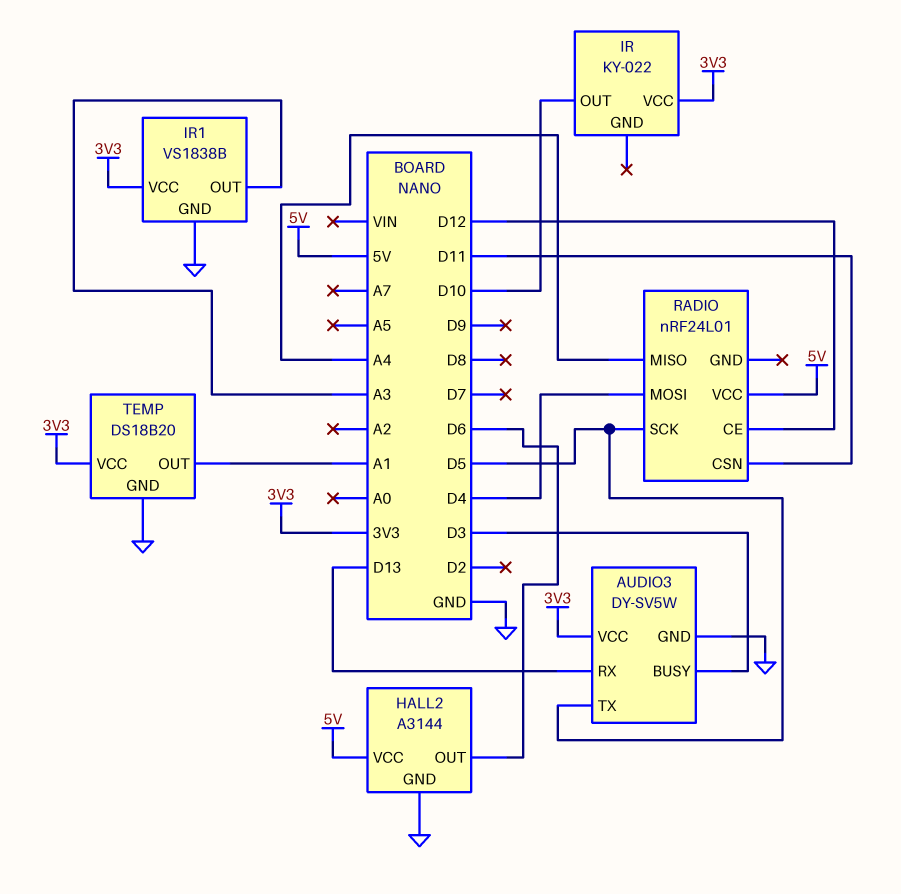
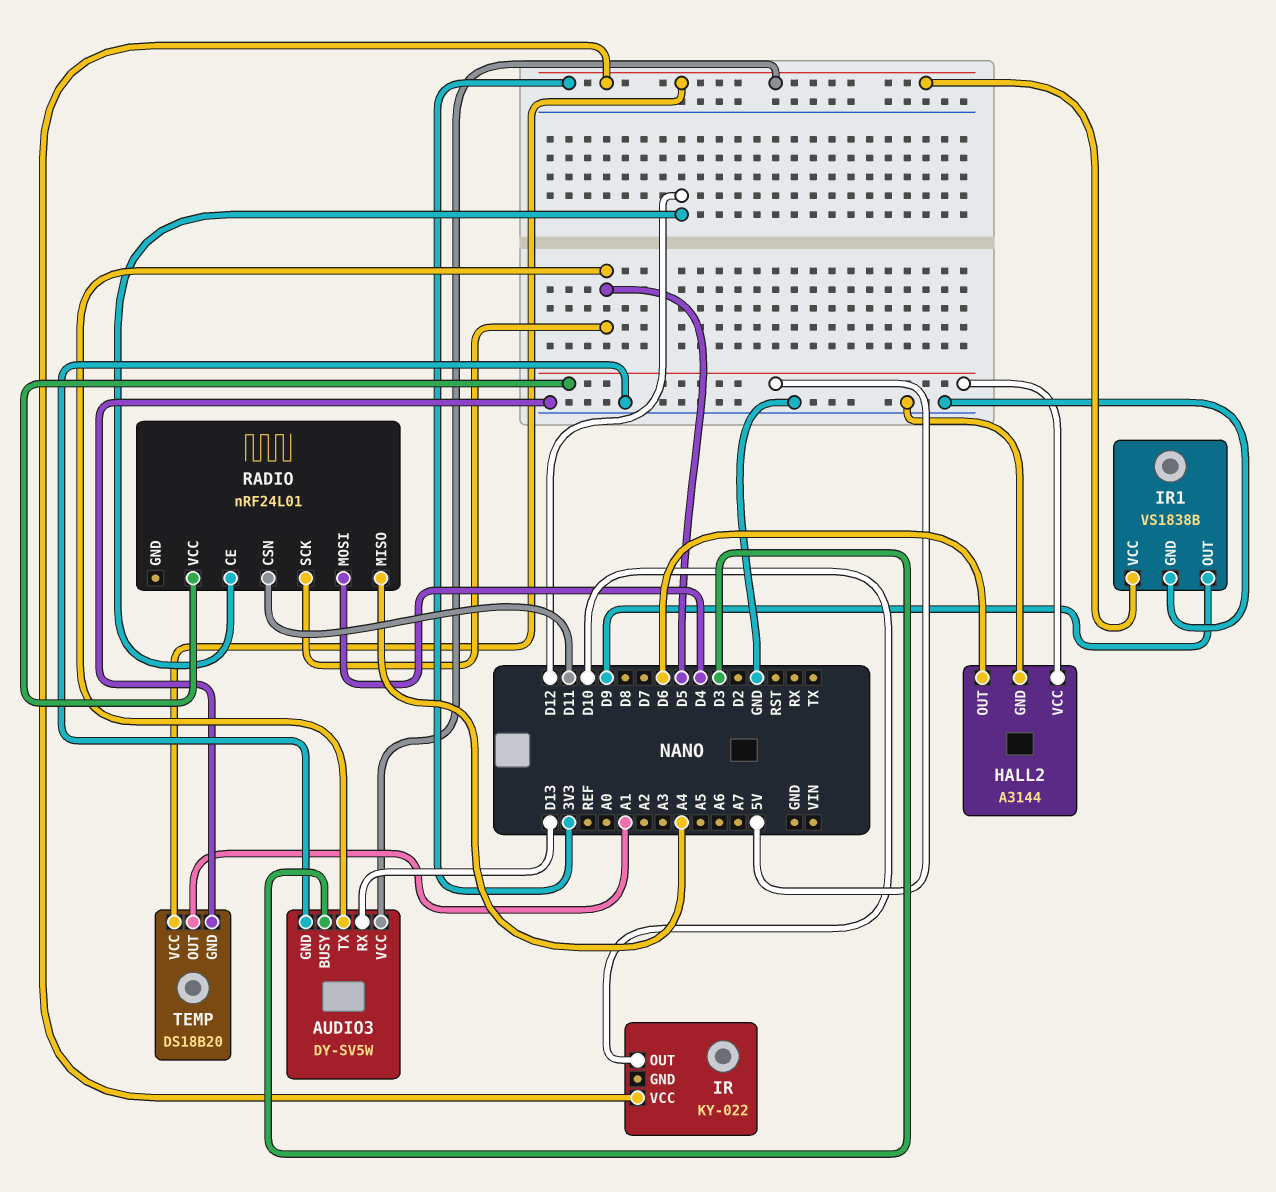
IR1 pin OUT: A3 -> D9

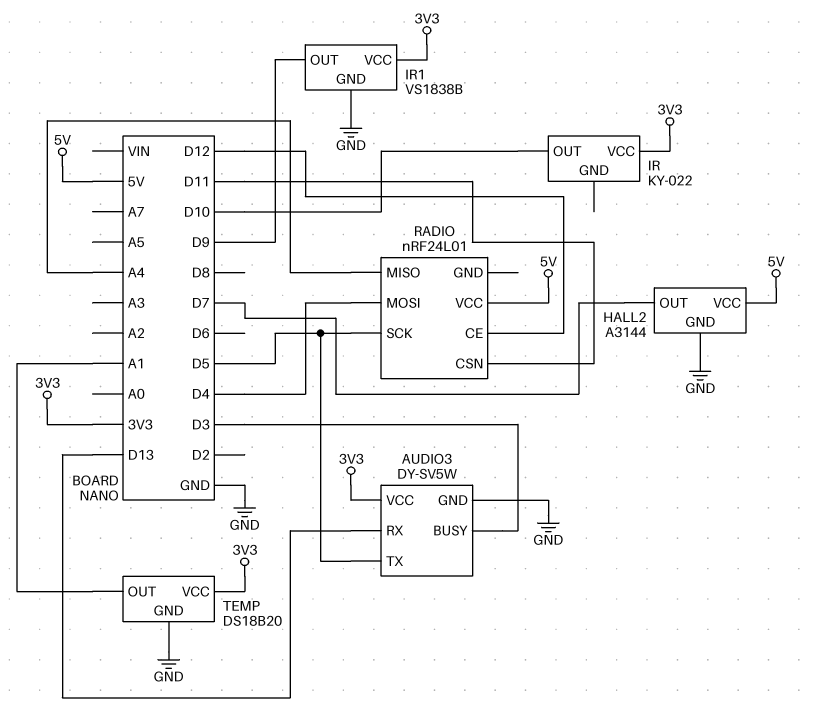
HALL2 pin OUT: D6 -> D7

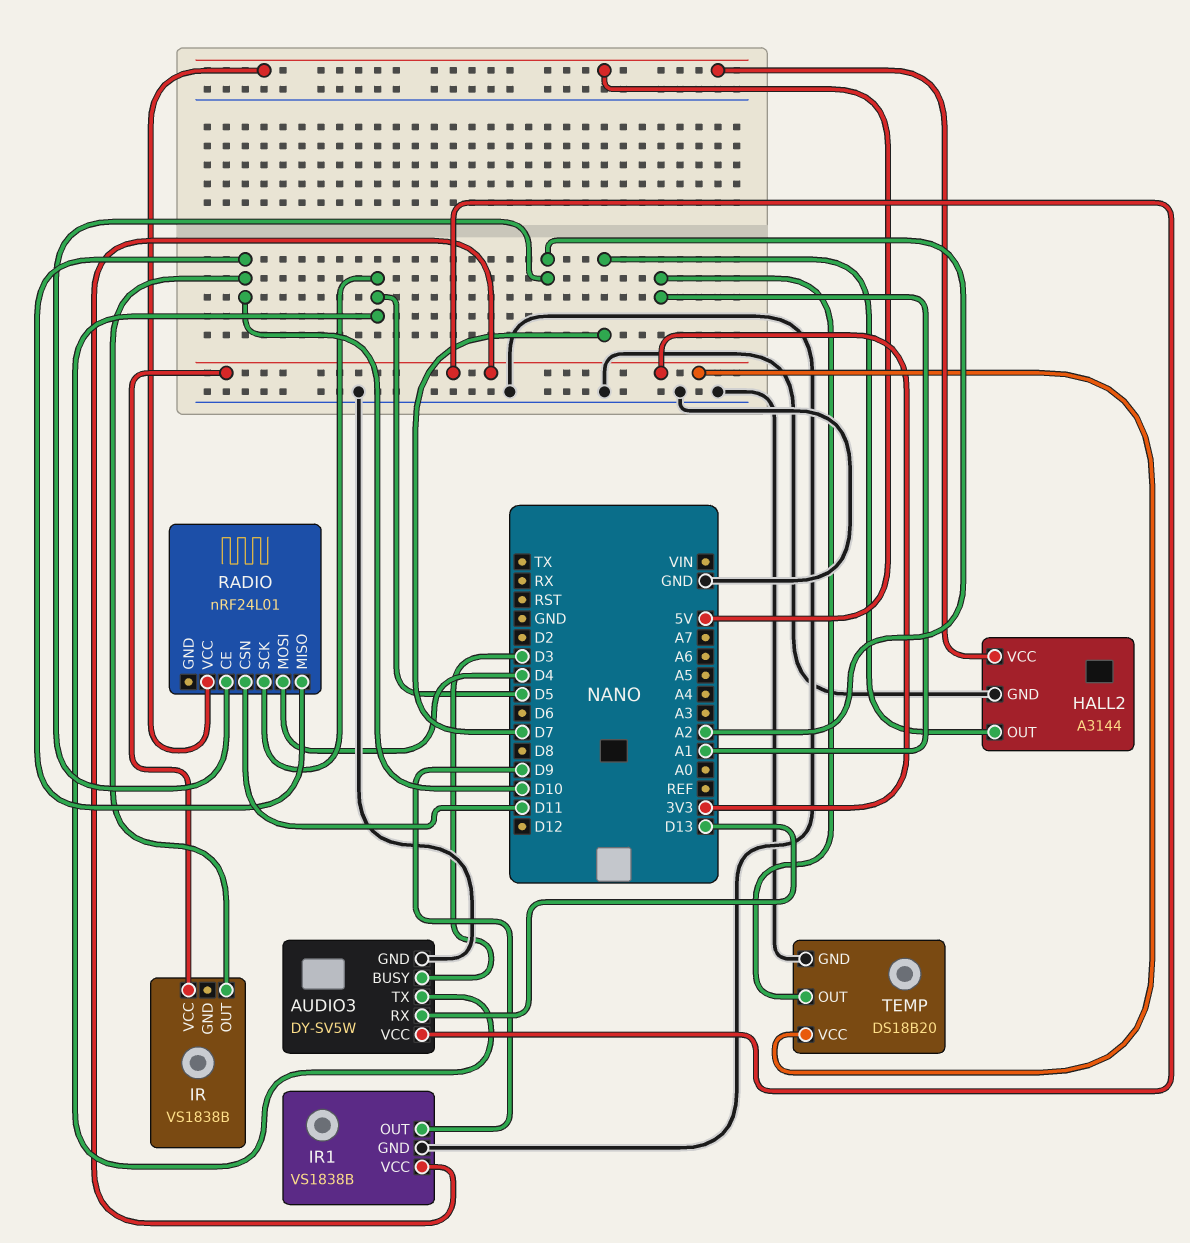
IR: KY-022 -> VS1838B
RADIO pin CE: D12 -> A2
RADIO pin MISO: A4 -> D10

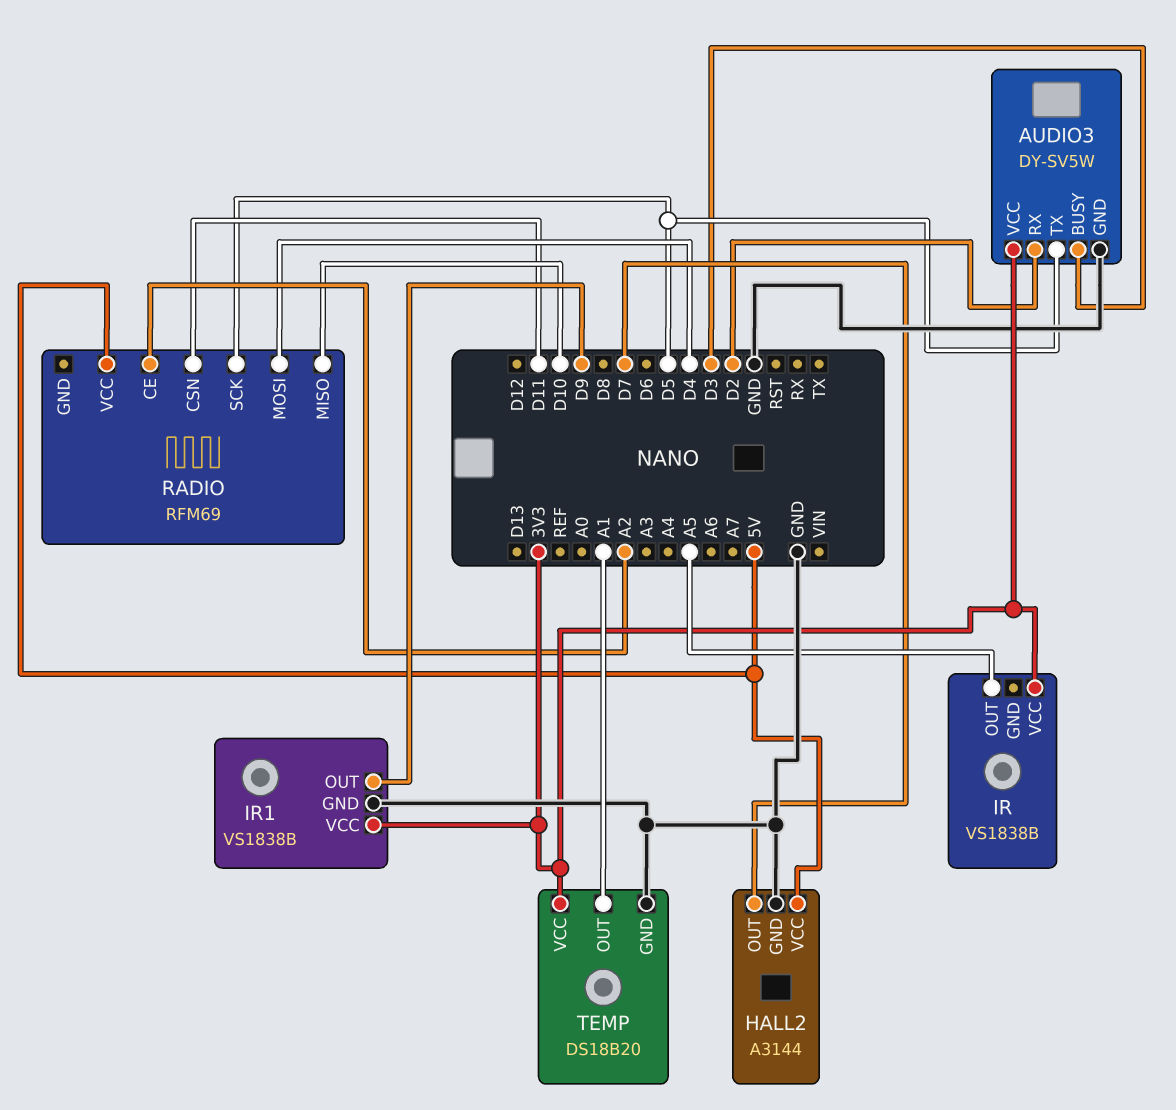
AUDIO3 pin RX: D13 -> D2
IR pin OUT: D10 -> A5
RADIO: nRF24L01 -> RFM69

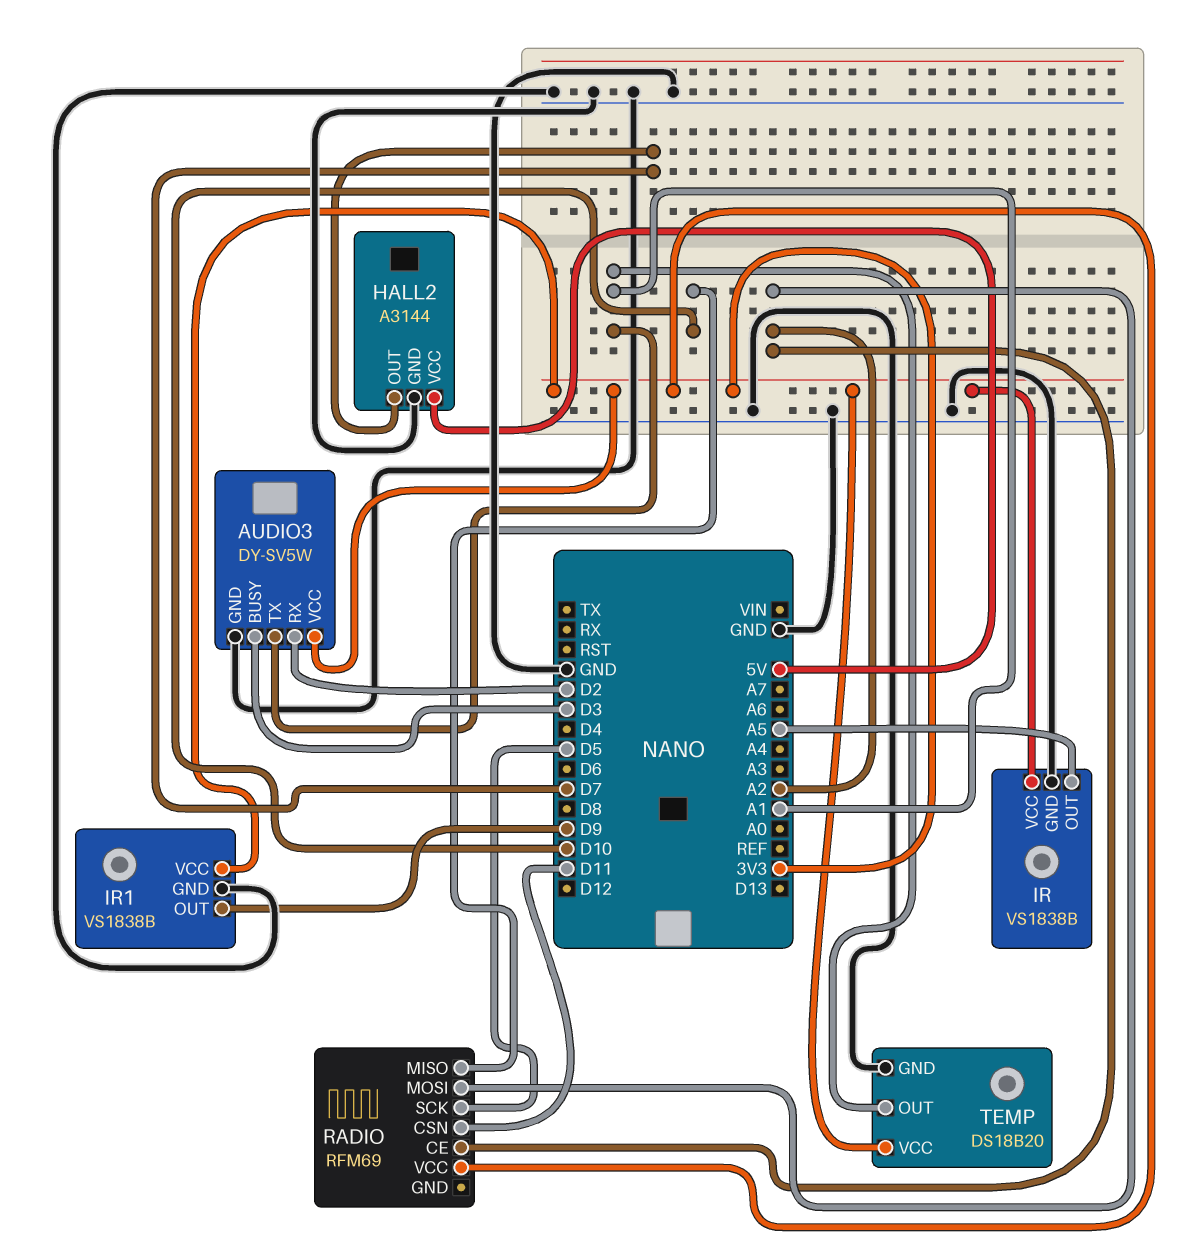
AUDIO3 pin TX: D5 -> A1
IR pin GND: none -> GND
RADIO pin MOSI: D4 -> A2
RADIO pin VCC: 5V -> 3V3

